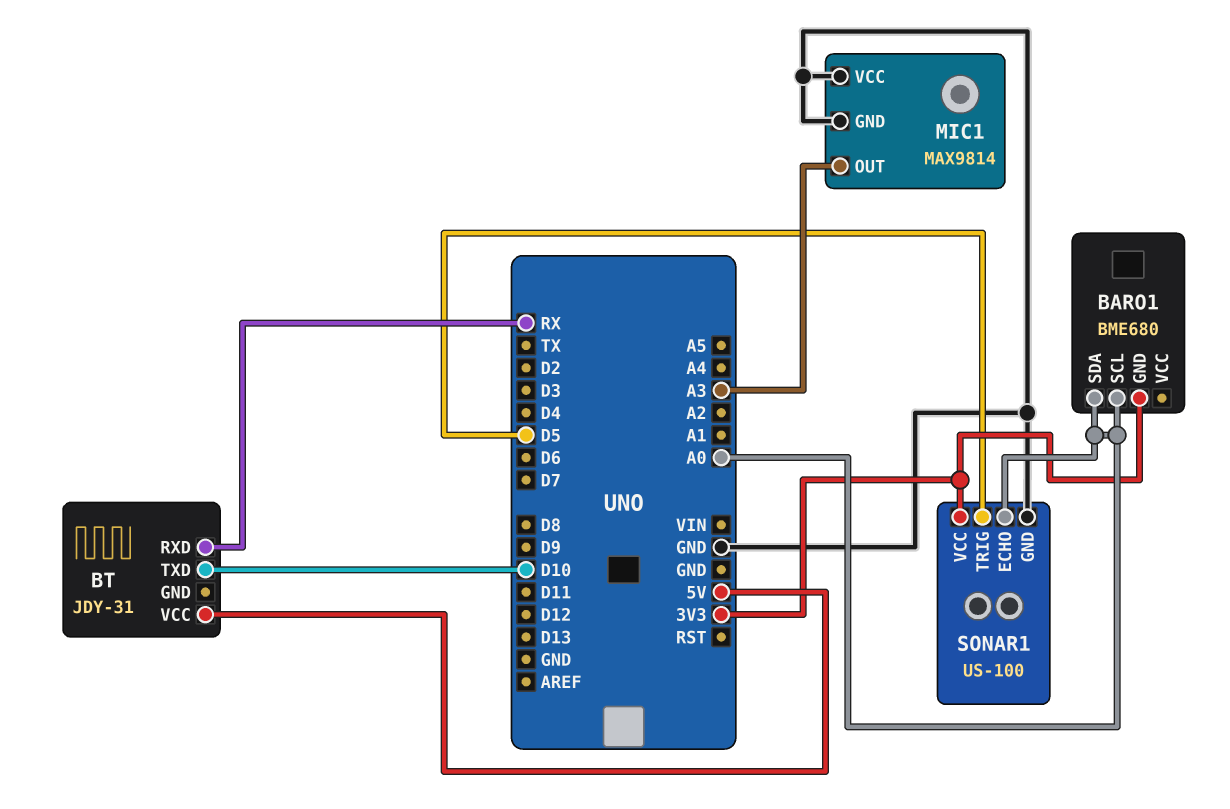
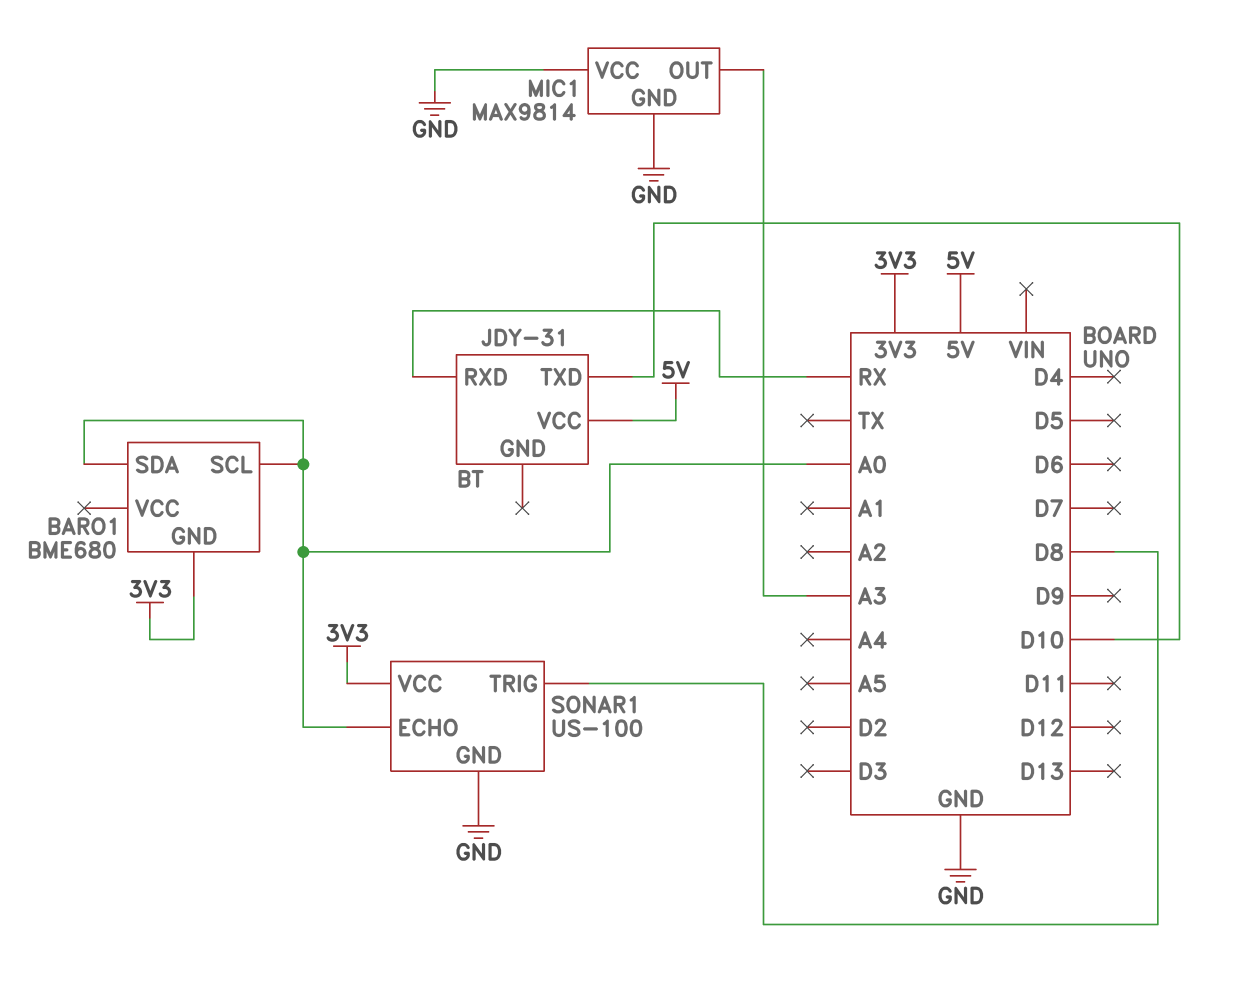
SONAR1 pin TRIG: D5 -> D8

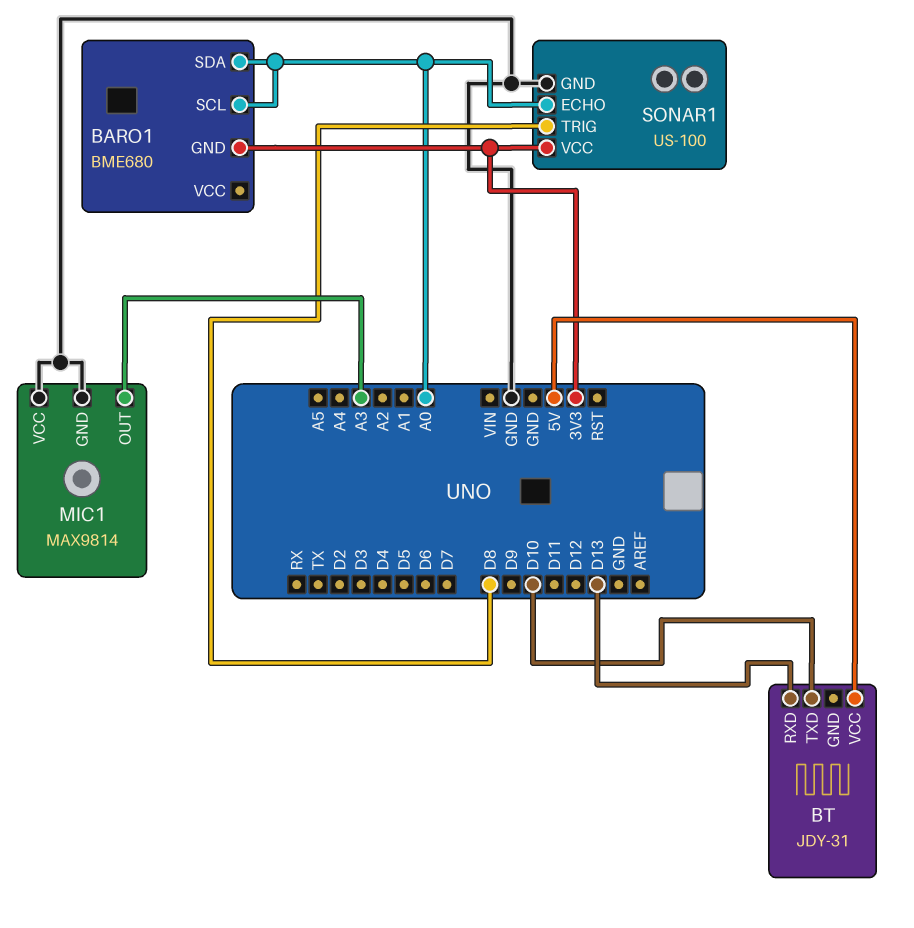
BT pin RXD: RX -> D13

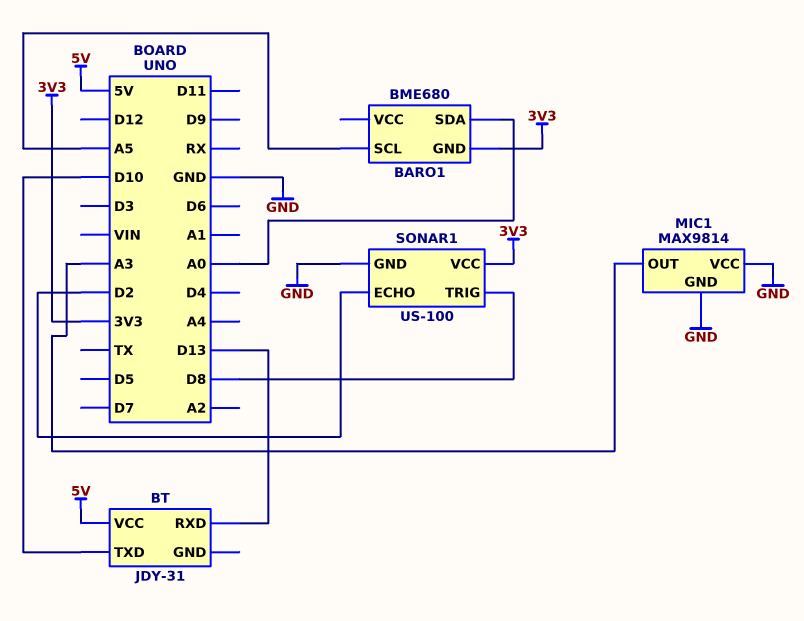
BARO1 pin SCL: A0 -> A5
SONAR1 pin ECHO: A0 -> D2

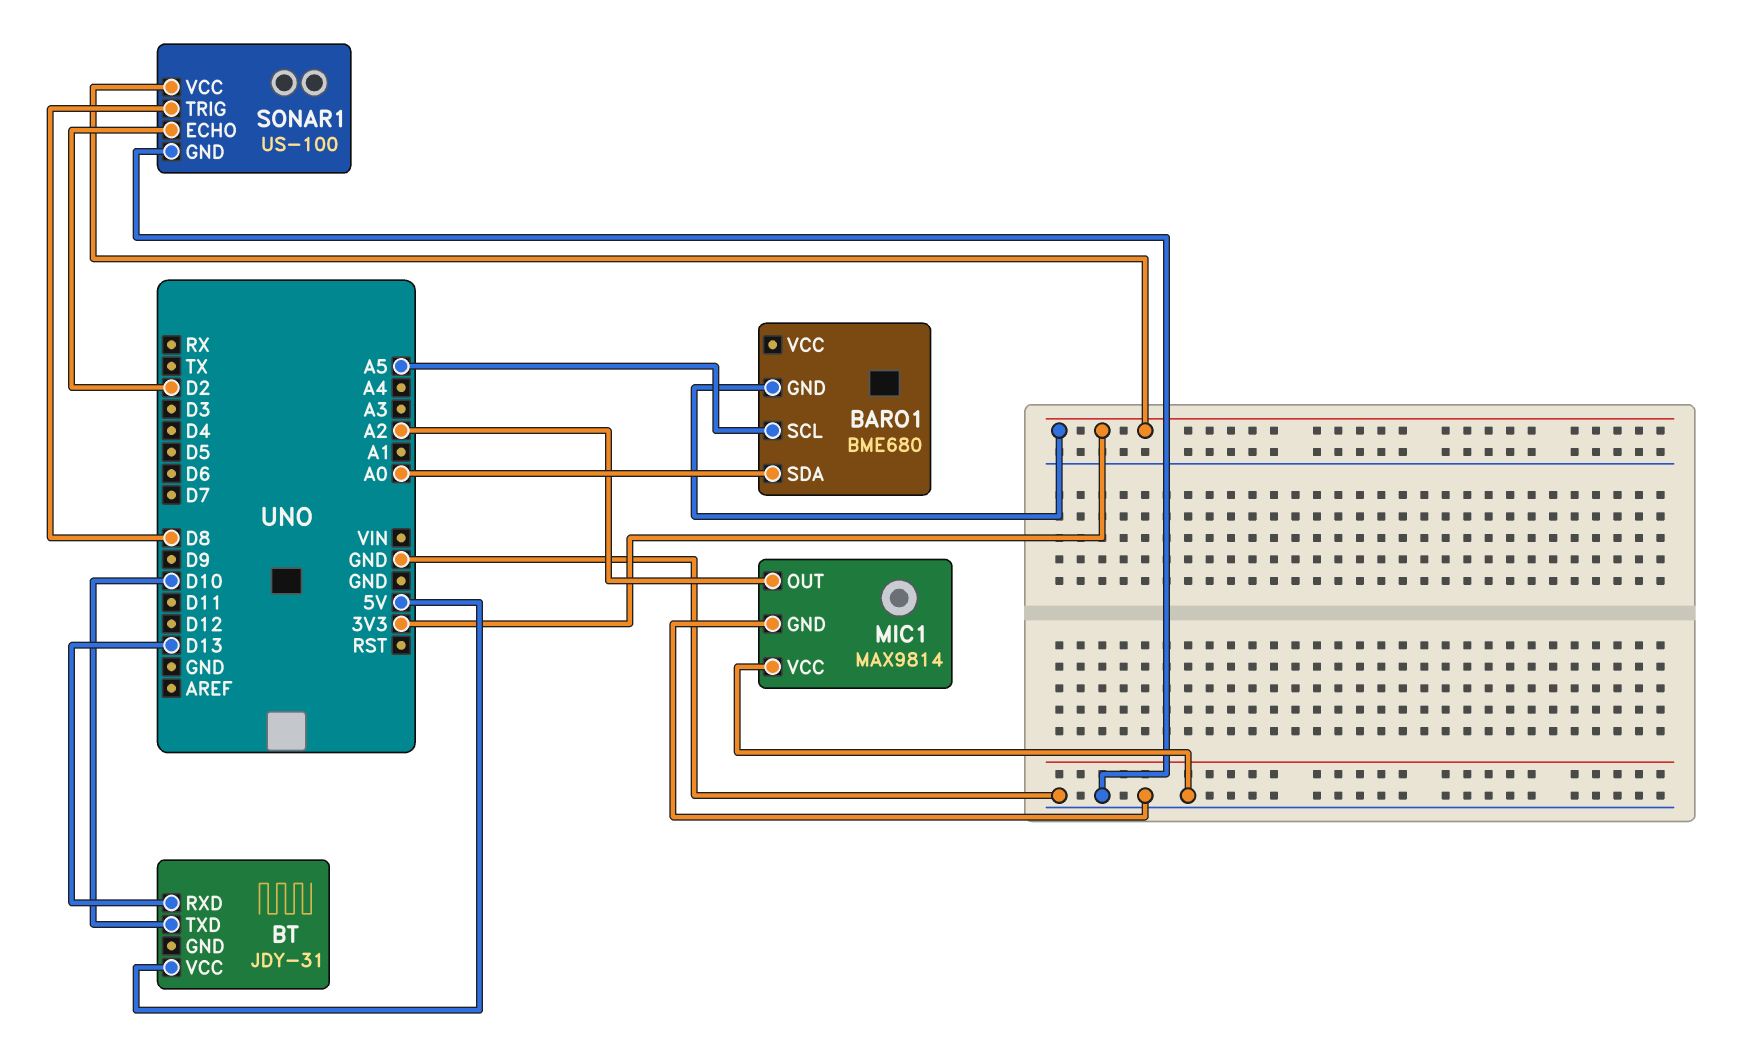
MIC1 pin OUT: A3 -> A2

